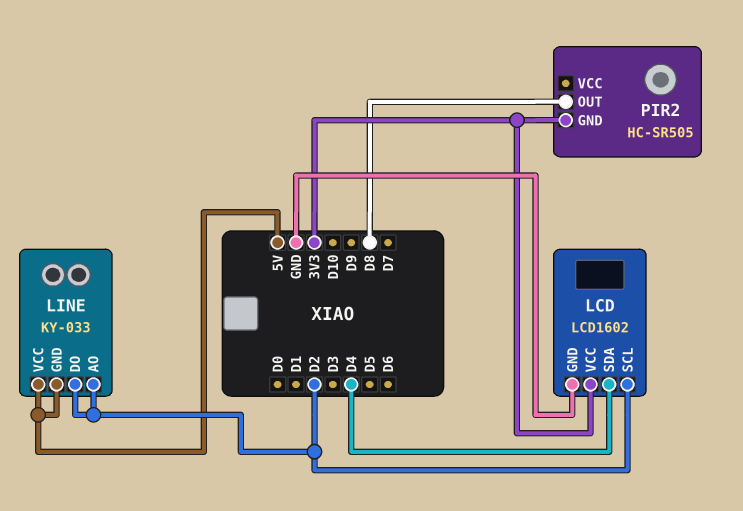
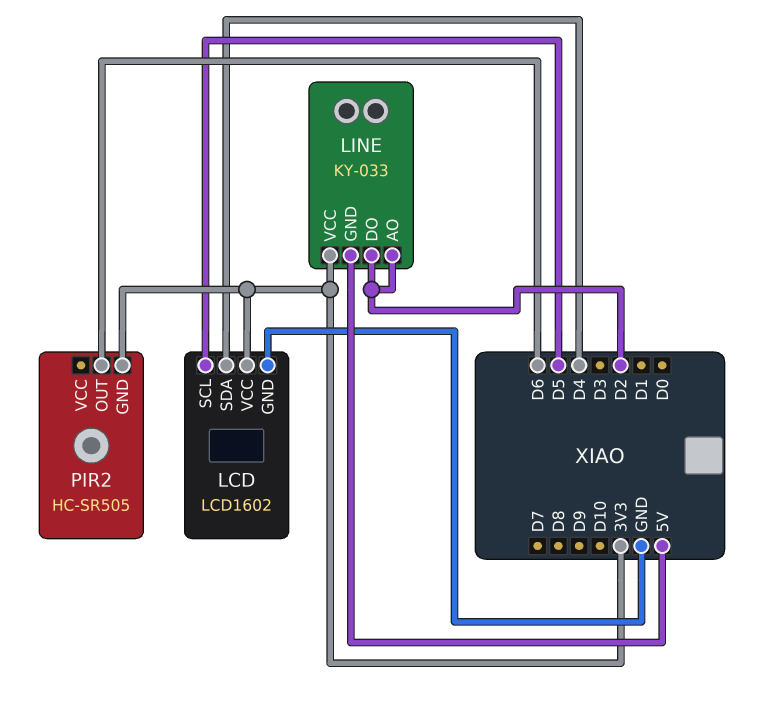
LCD pin SCL: D2 -> D5
LINE pin VCC: 5V -> 3V3
PIR2 pin OUT: D8 -> D6

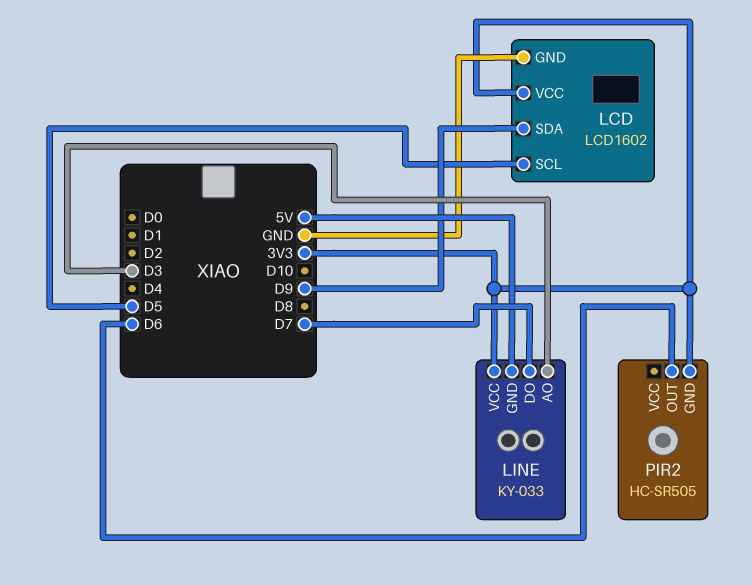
LCD pin SDA: D4 -> D9
LINE pin AO: D2 -> D3
LINE pin DO: D2 -> D7

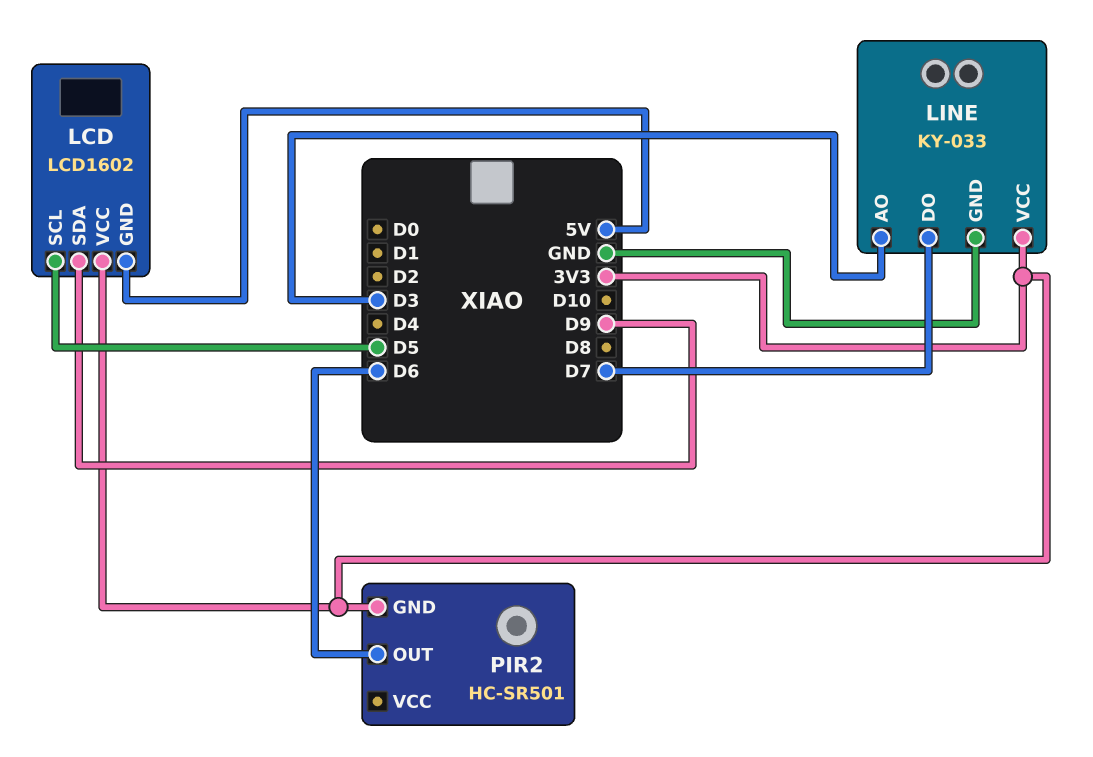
LCD pin GND: GND -> 5V
LINE pin GND: 5V -> GND
PIR2: HC-SR505 -> HC-SR501

